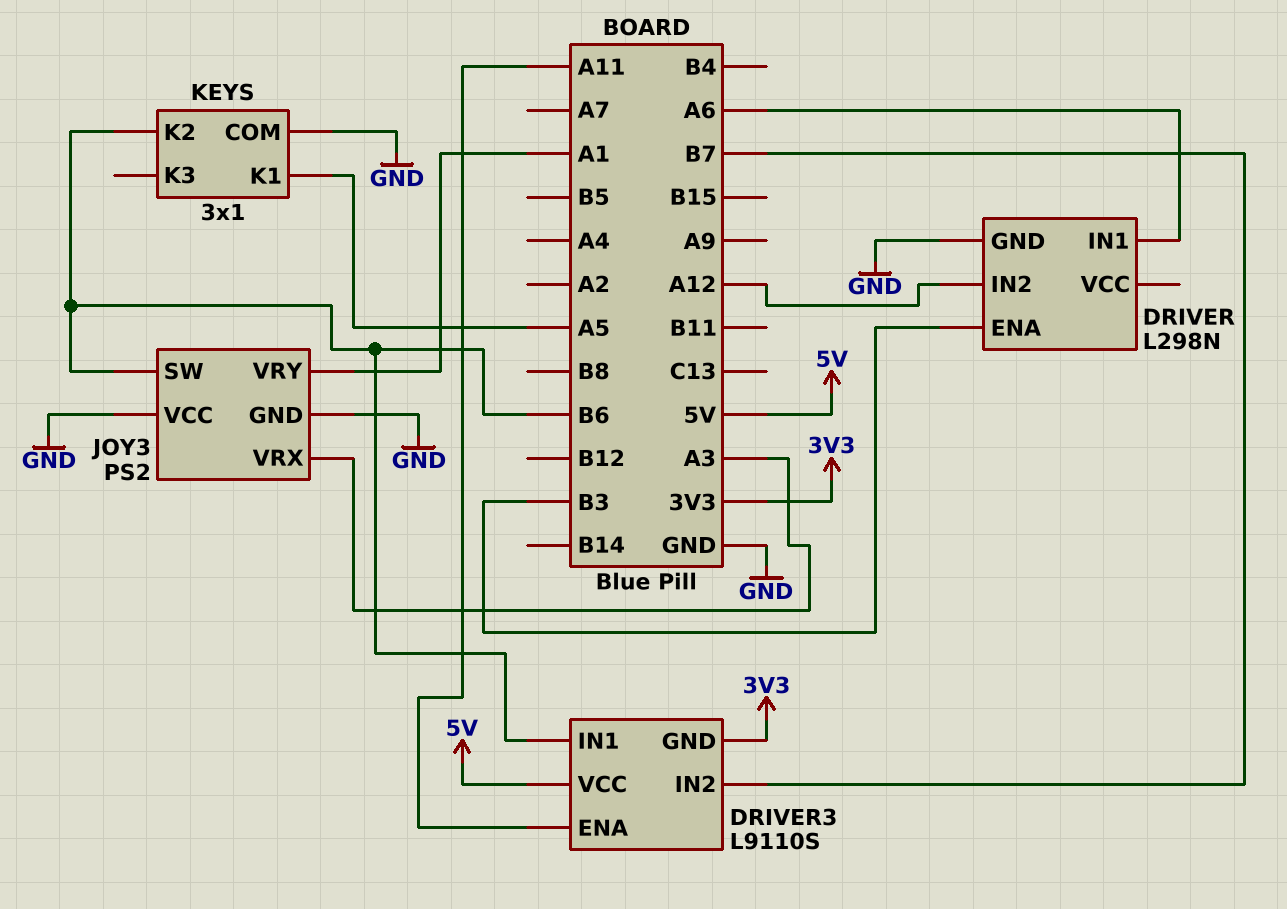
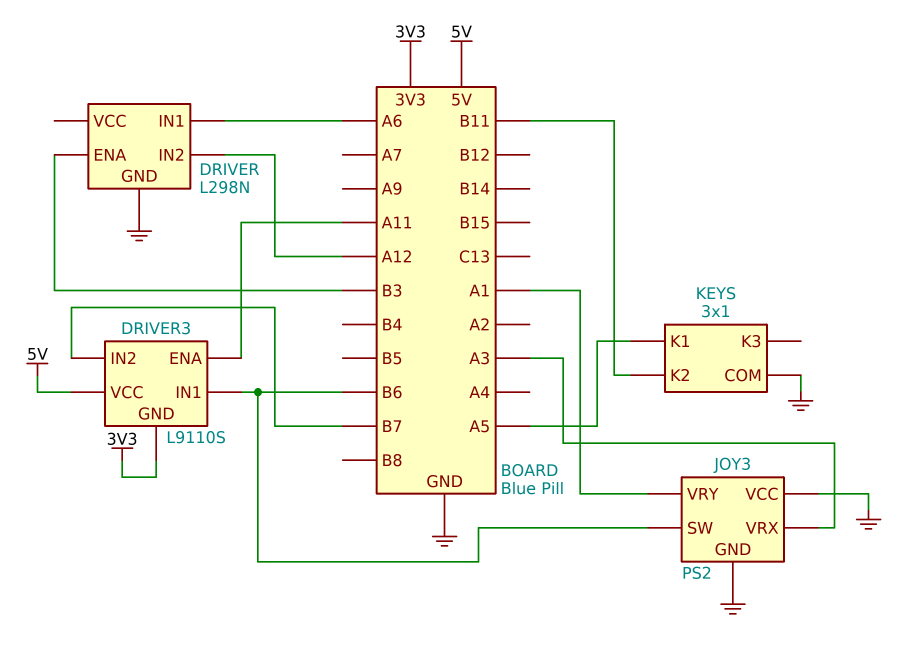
KEYS pin K2: B6 -> B11

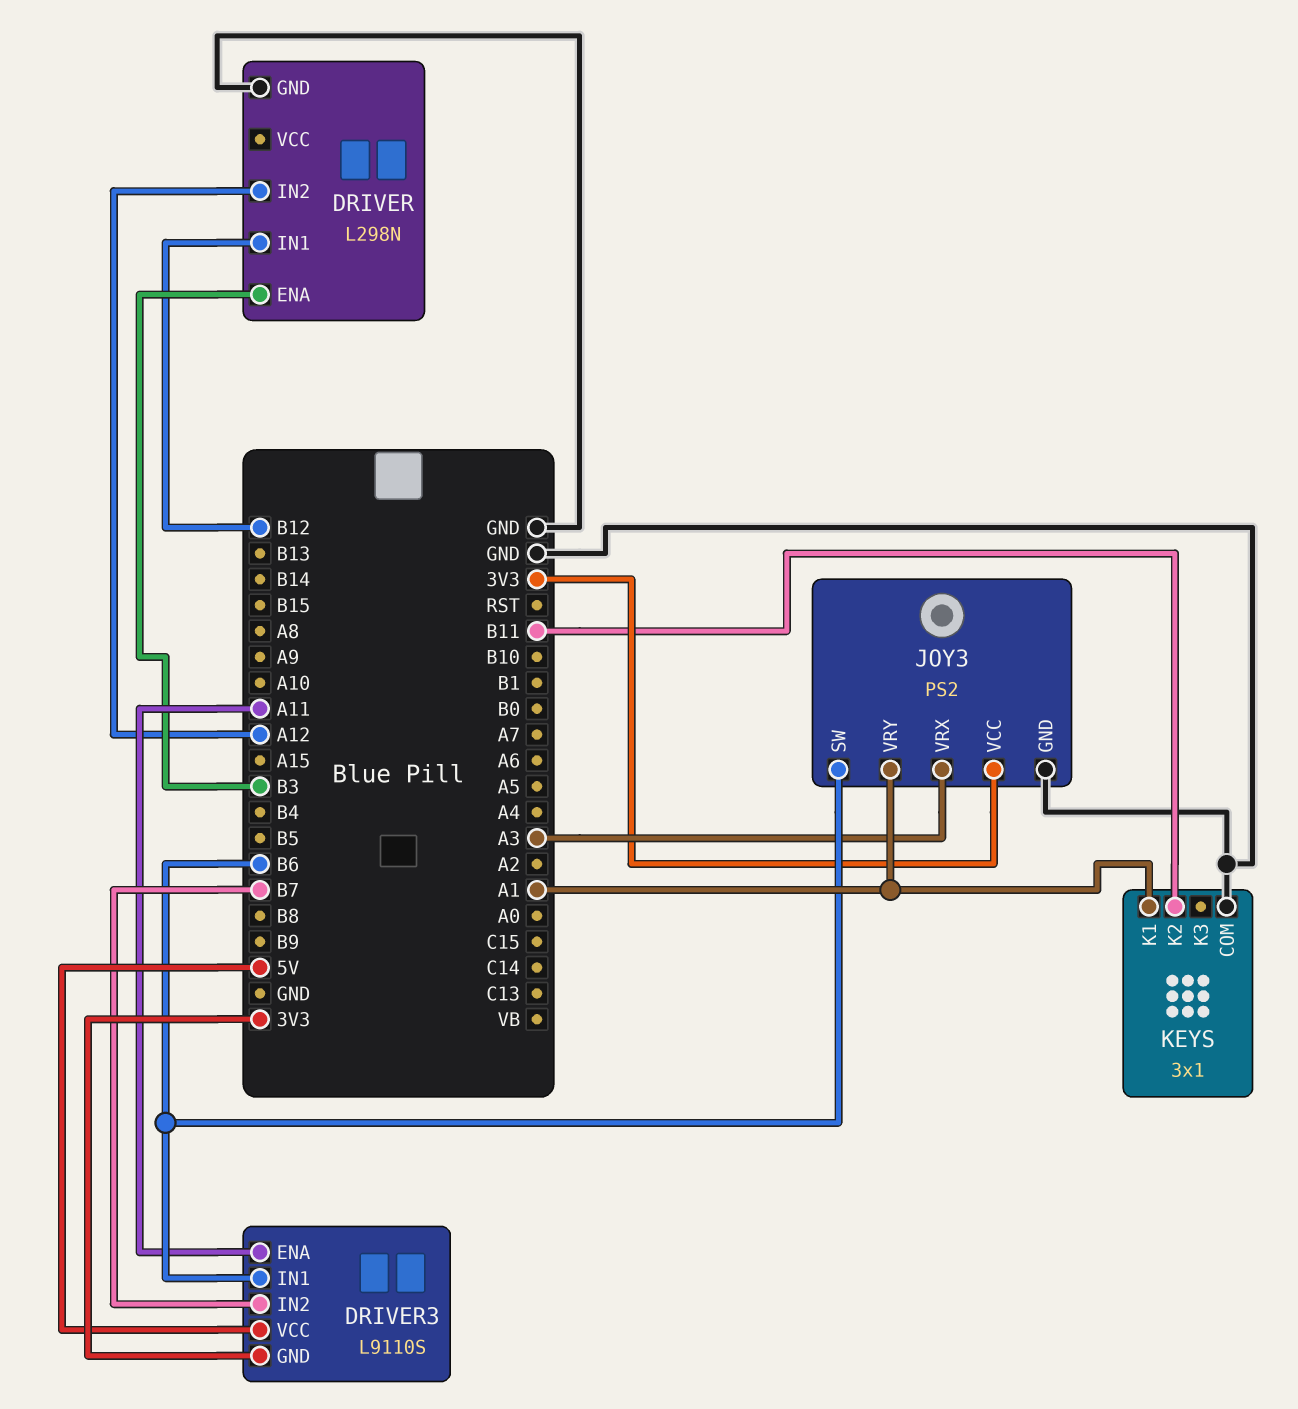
DRIVER pin IN1: A6 -> B12
JOY3 pin VCC: GND -> 3V3
KEYS pin K1: A5 -> A1

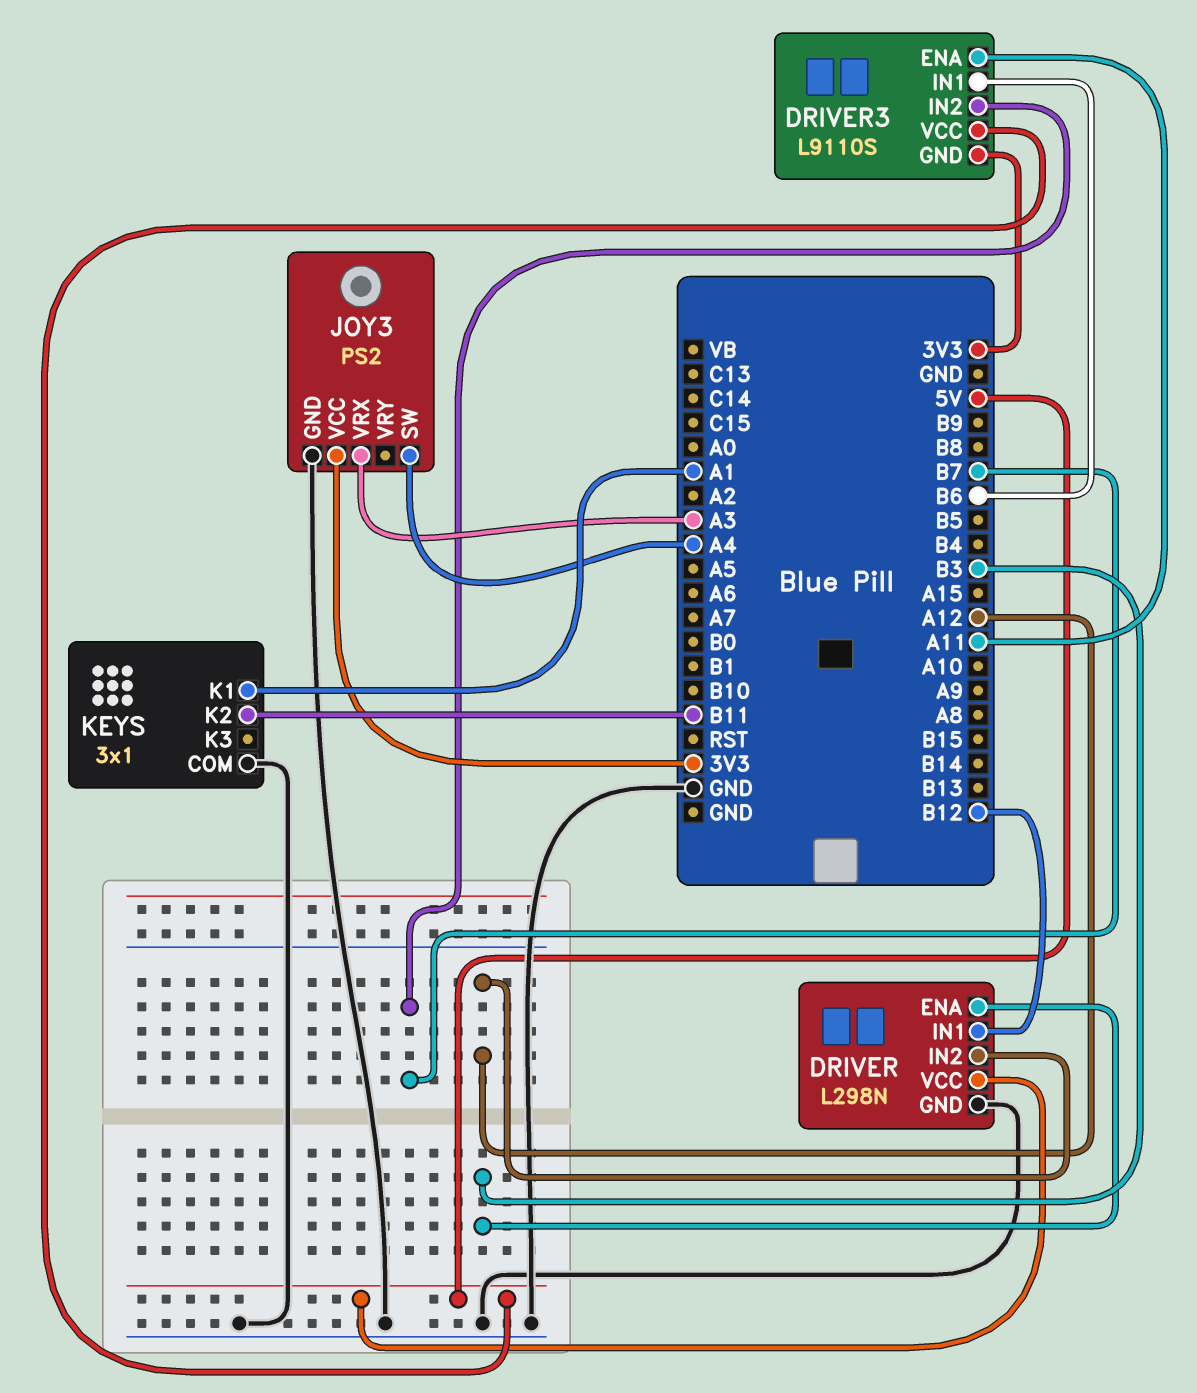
DRIVER pin VCC: none -> 5V
JOY3 pin SW: B6 -> A4
JOY3 pin VRY: A1 -> none

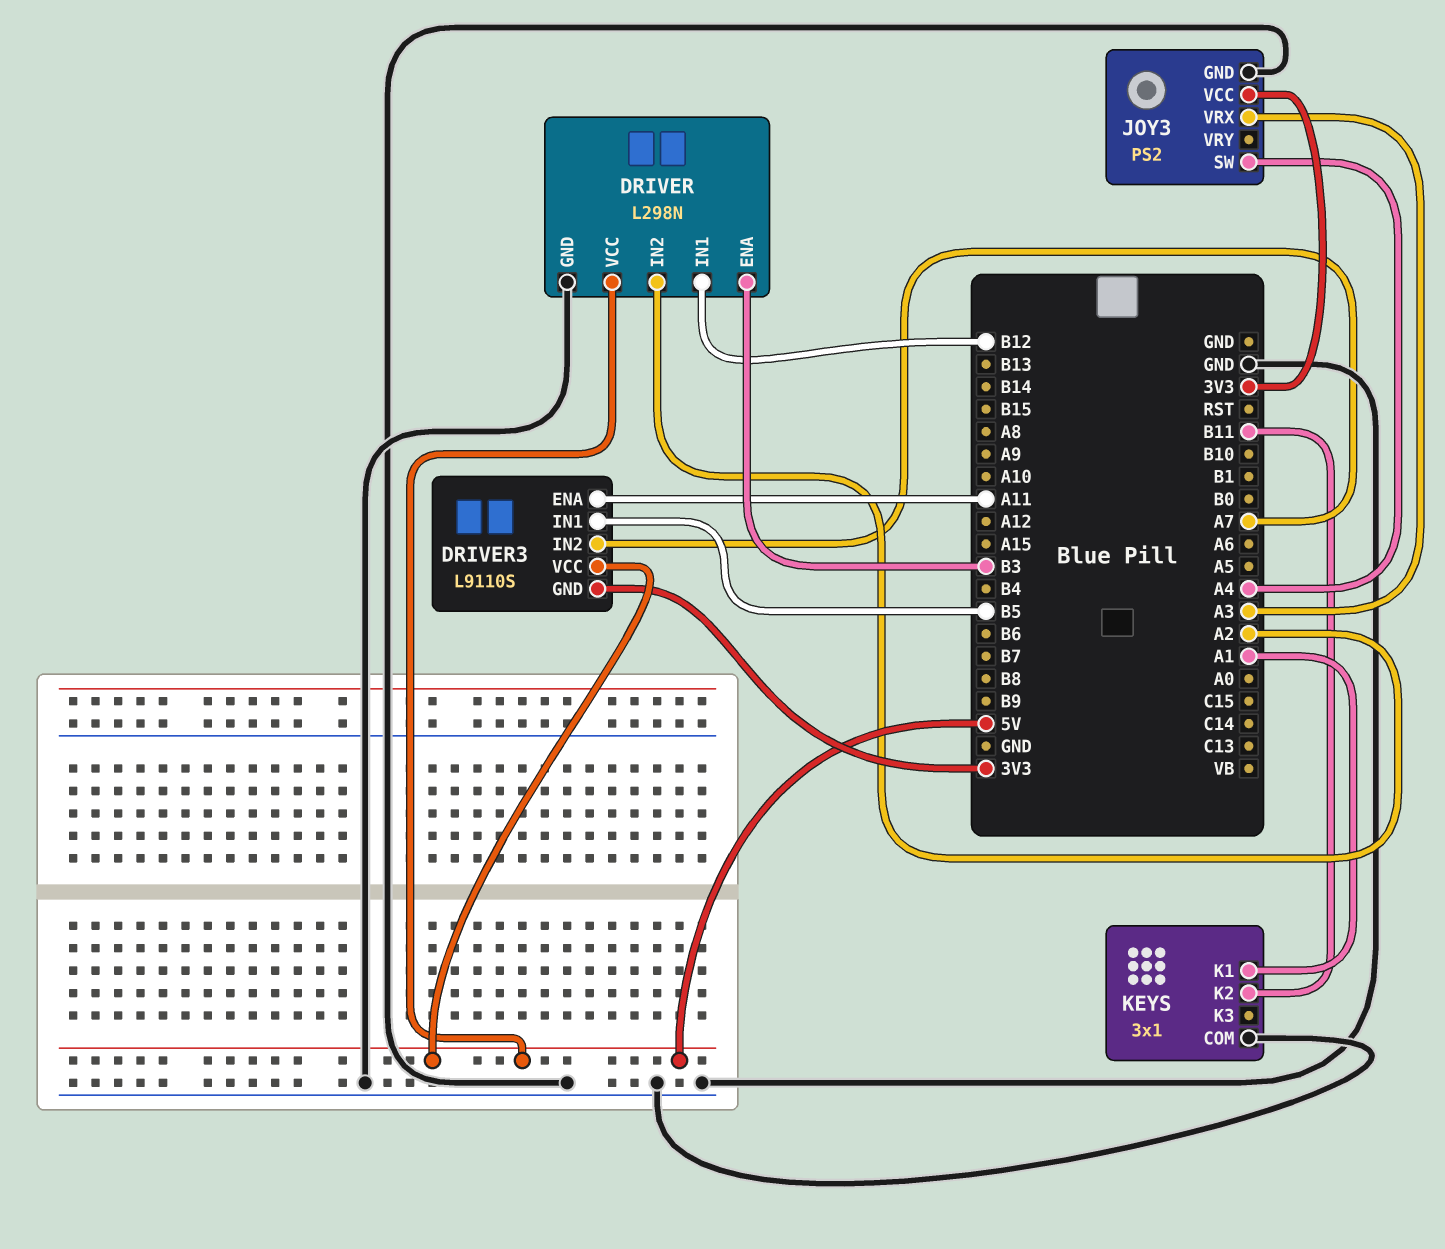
DRIVER pin IN2: A12 -> A2
DRIVER3 pin IN1: B6 -> B5
DRIVER3 pin IN2: B7 -> A7

